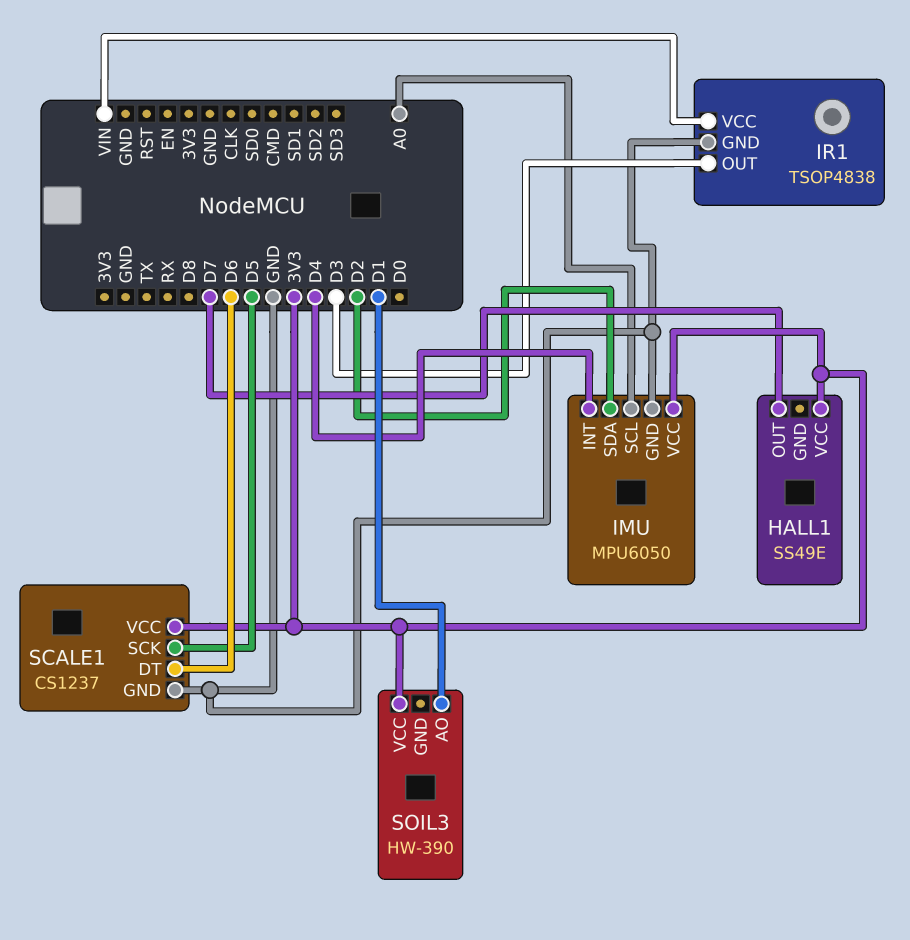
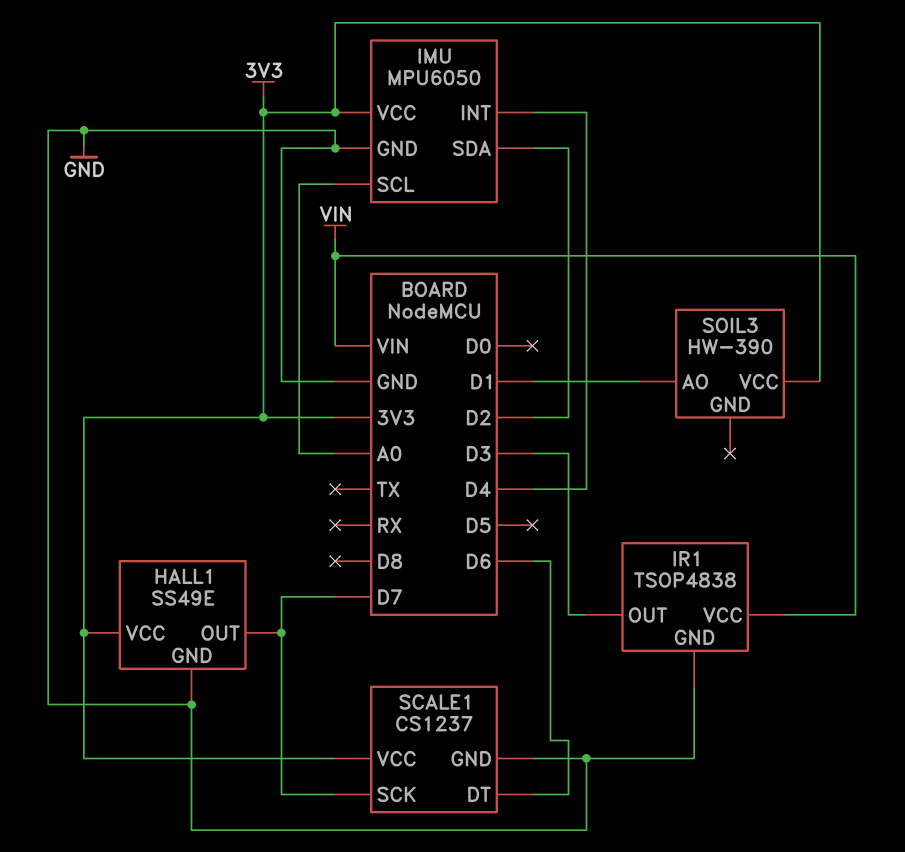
HALL1 pin GND: none -> GND
SCALE1 pin SCK: D5 -> D7

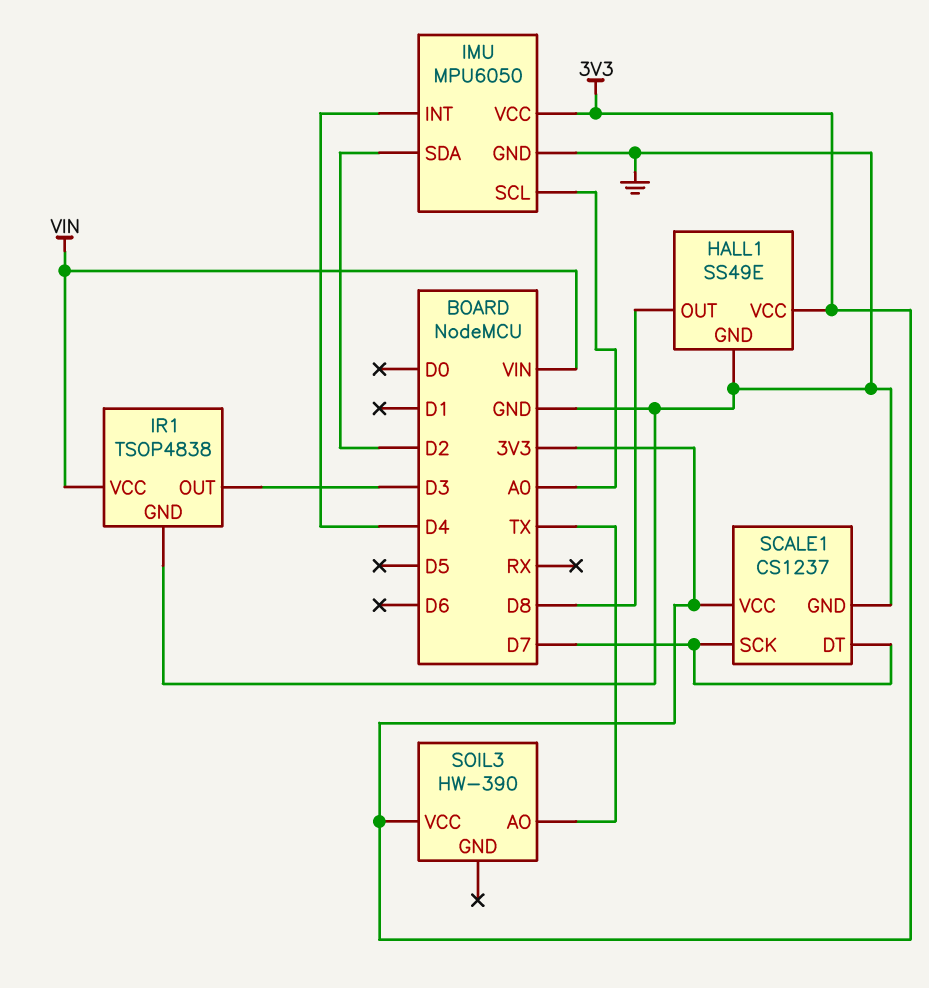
HALL1 pin OUT: D7 -> D8
SCALE1 pin DT: D6 -> D7
SOIL3 pin AO: D1 -> TX

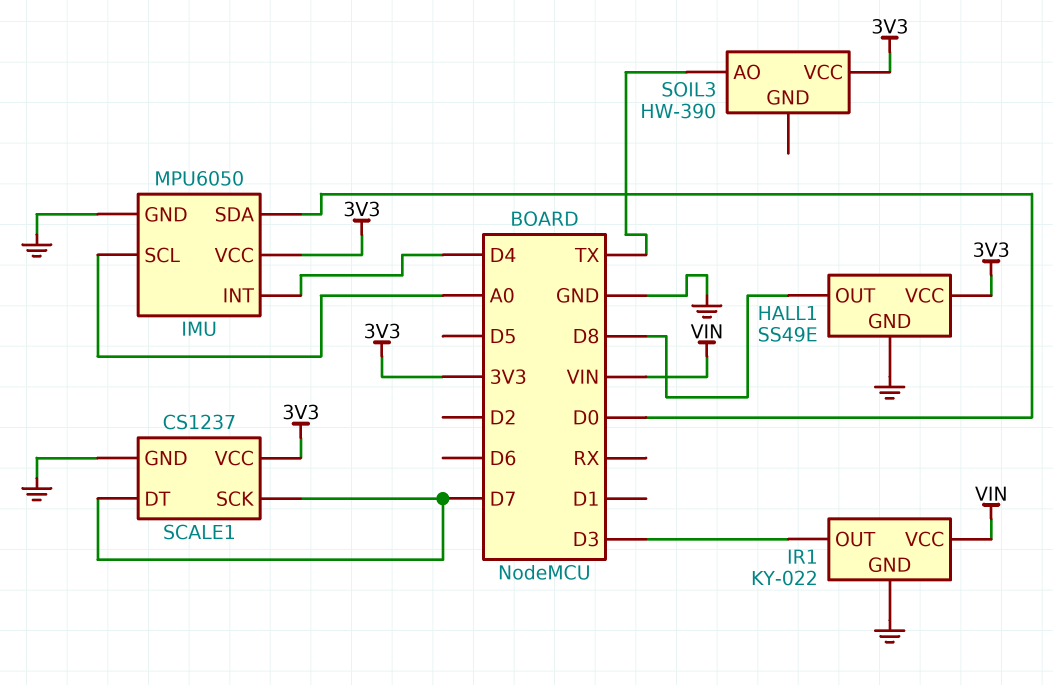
IMU pin SDA: D2 -> D0
IR1: TSOP4838 -> KY-022

